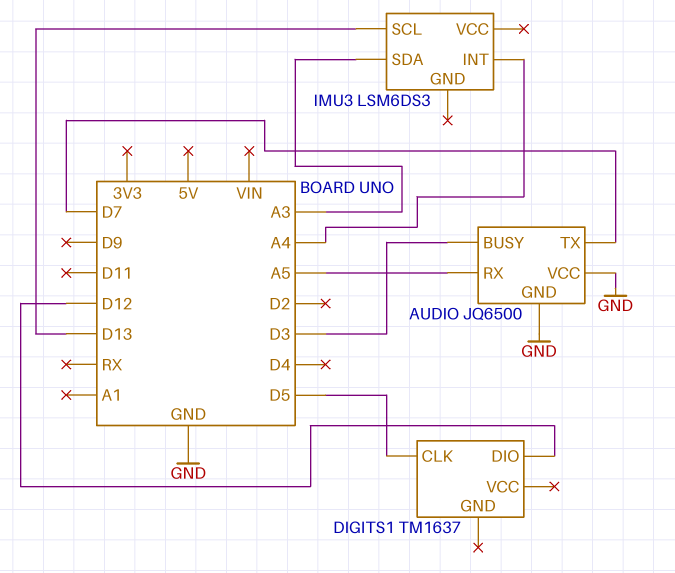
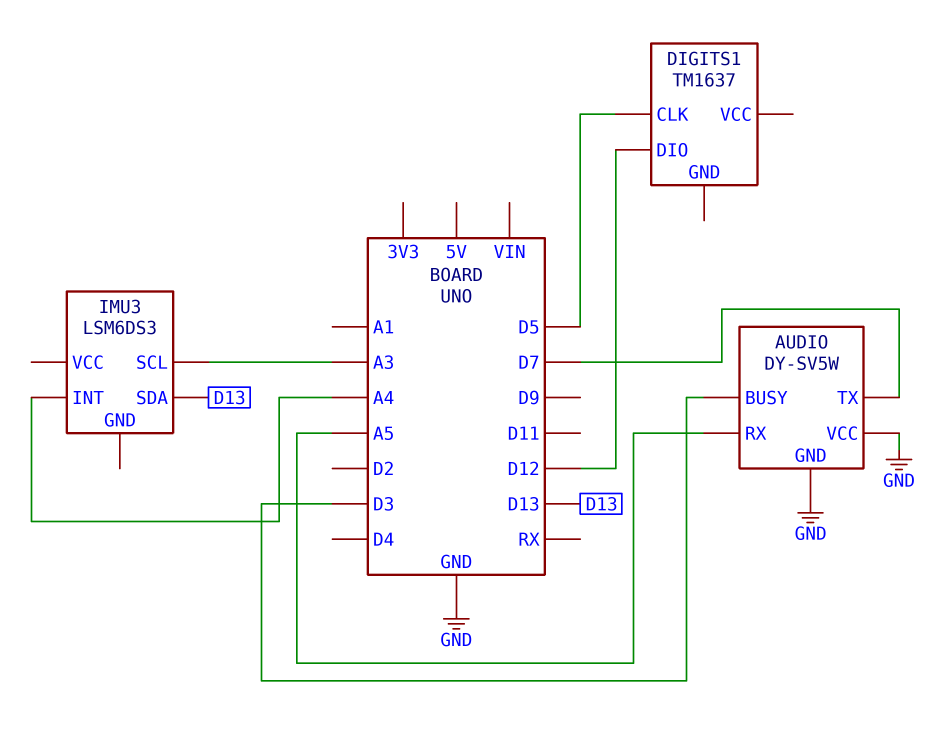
AUDIO: JQ6500 -> DY-SV5W
IMU3 pin SCL: D13 -> A3
IMU3 pin SDA: A3 -> D13

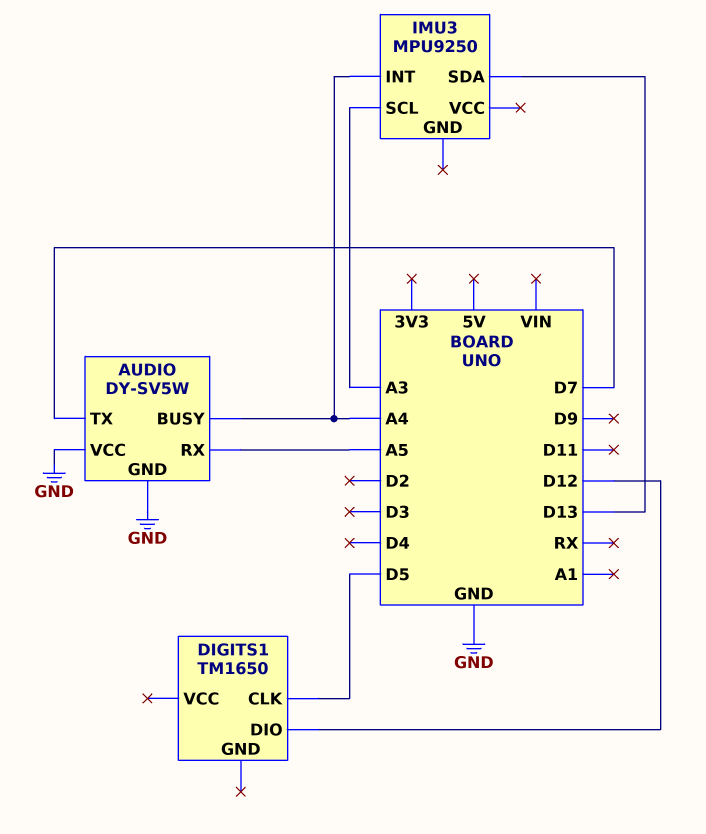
AUDIO pin BUSY: D3 -> A4
DIGITS1: TM1637 -> TM1650
IMU3: LSM6DS3 -> MPU9250

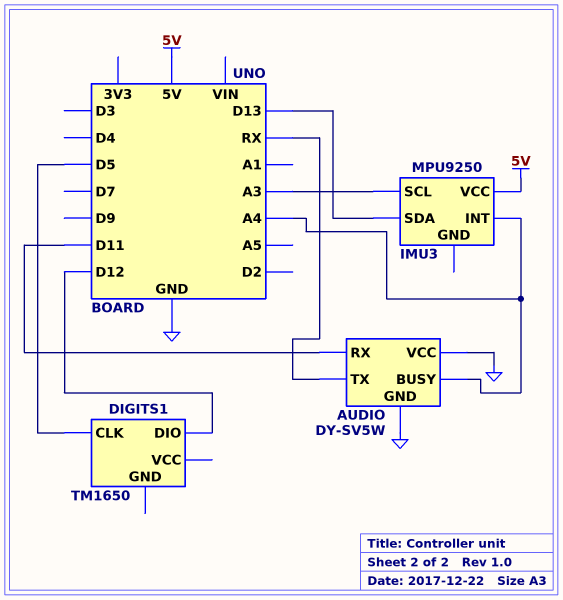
AUDIO pin RX: A5 -> D11
AUDIO pin TX: D7 -> RX
IMU3 pin VCC: none -> 5V

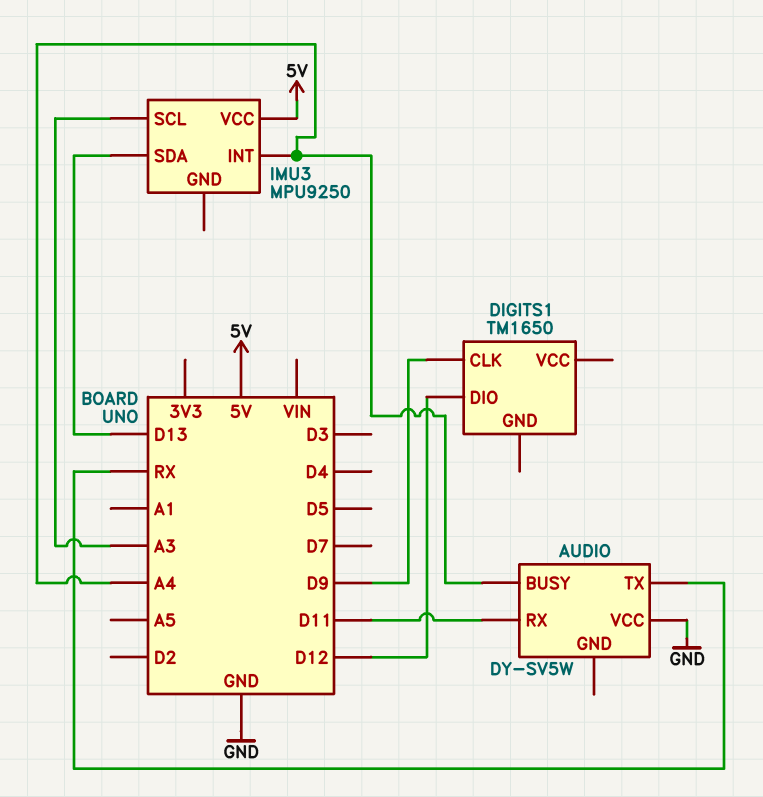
AUDIO pin GND: GND -> none
DIGITS1 pin CLK: D5 -> D9

